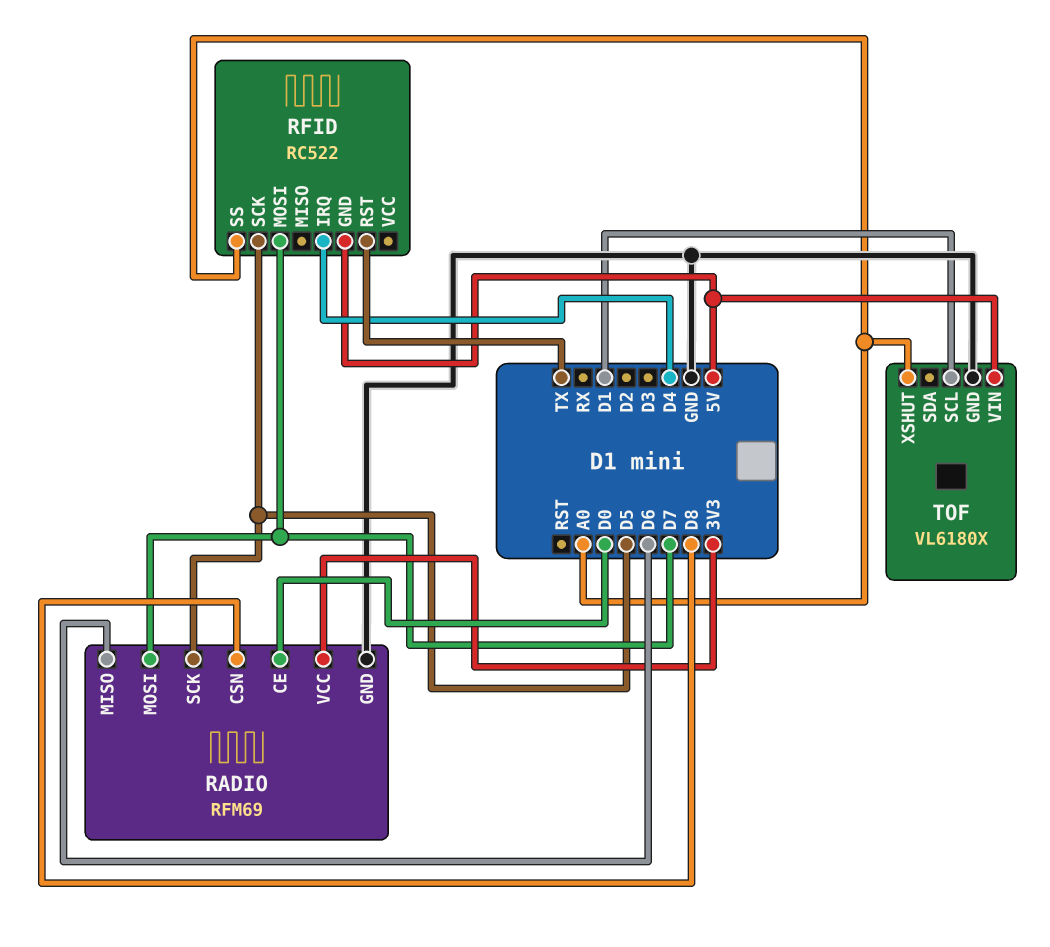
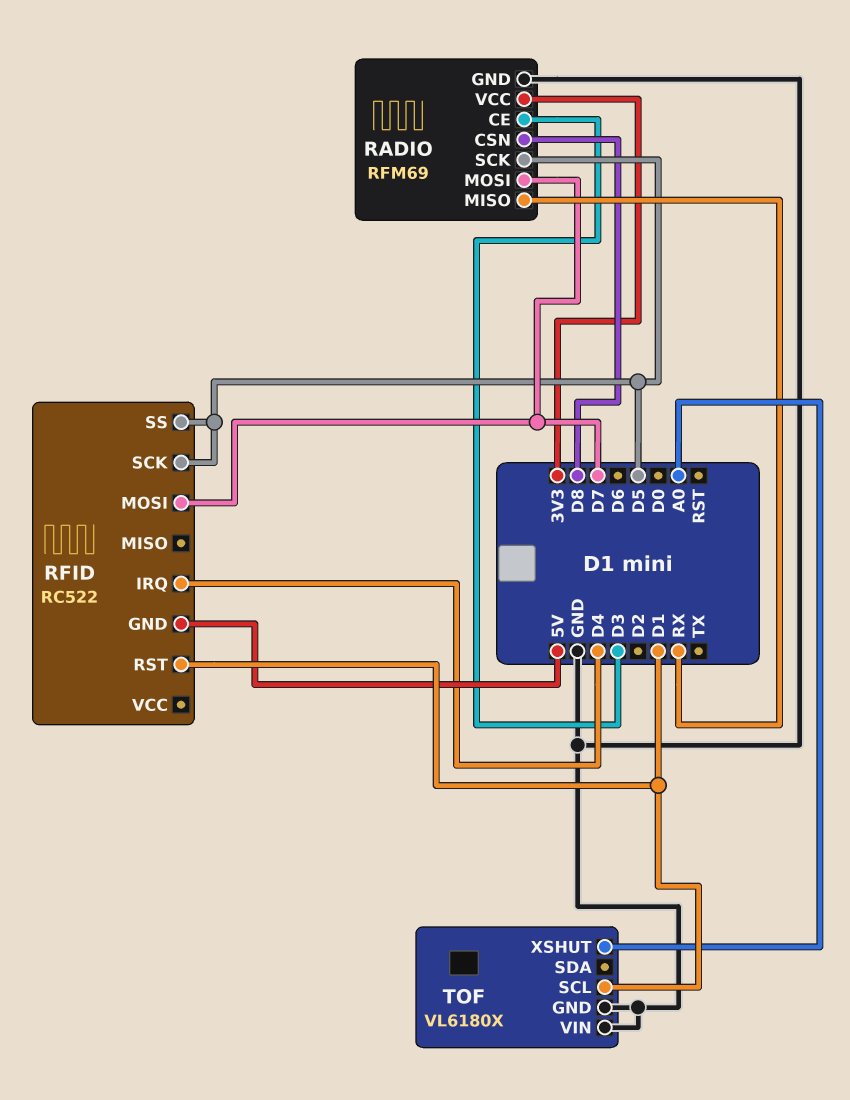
RADIO pin CE: D0 -> D3
RADIO pin MISO: D6 -> RX
RFID pin RST: TX -> D1
RFID pin SS: A0 -> D5
TOF pin VIN: 5V -> GND

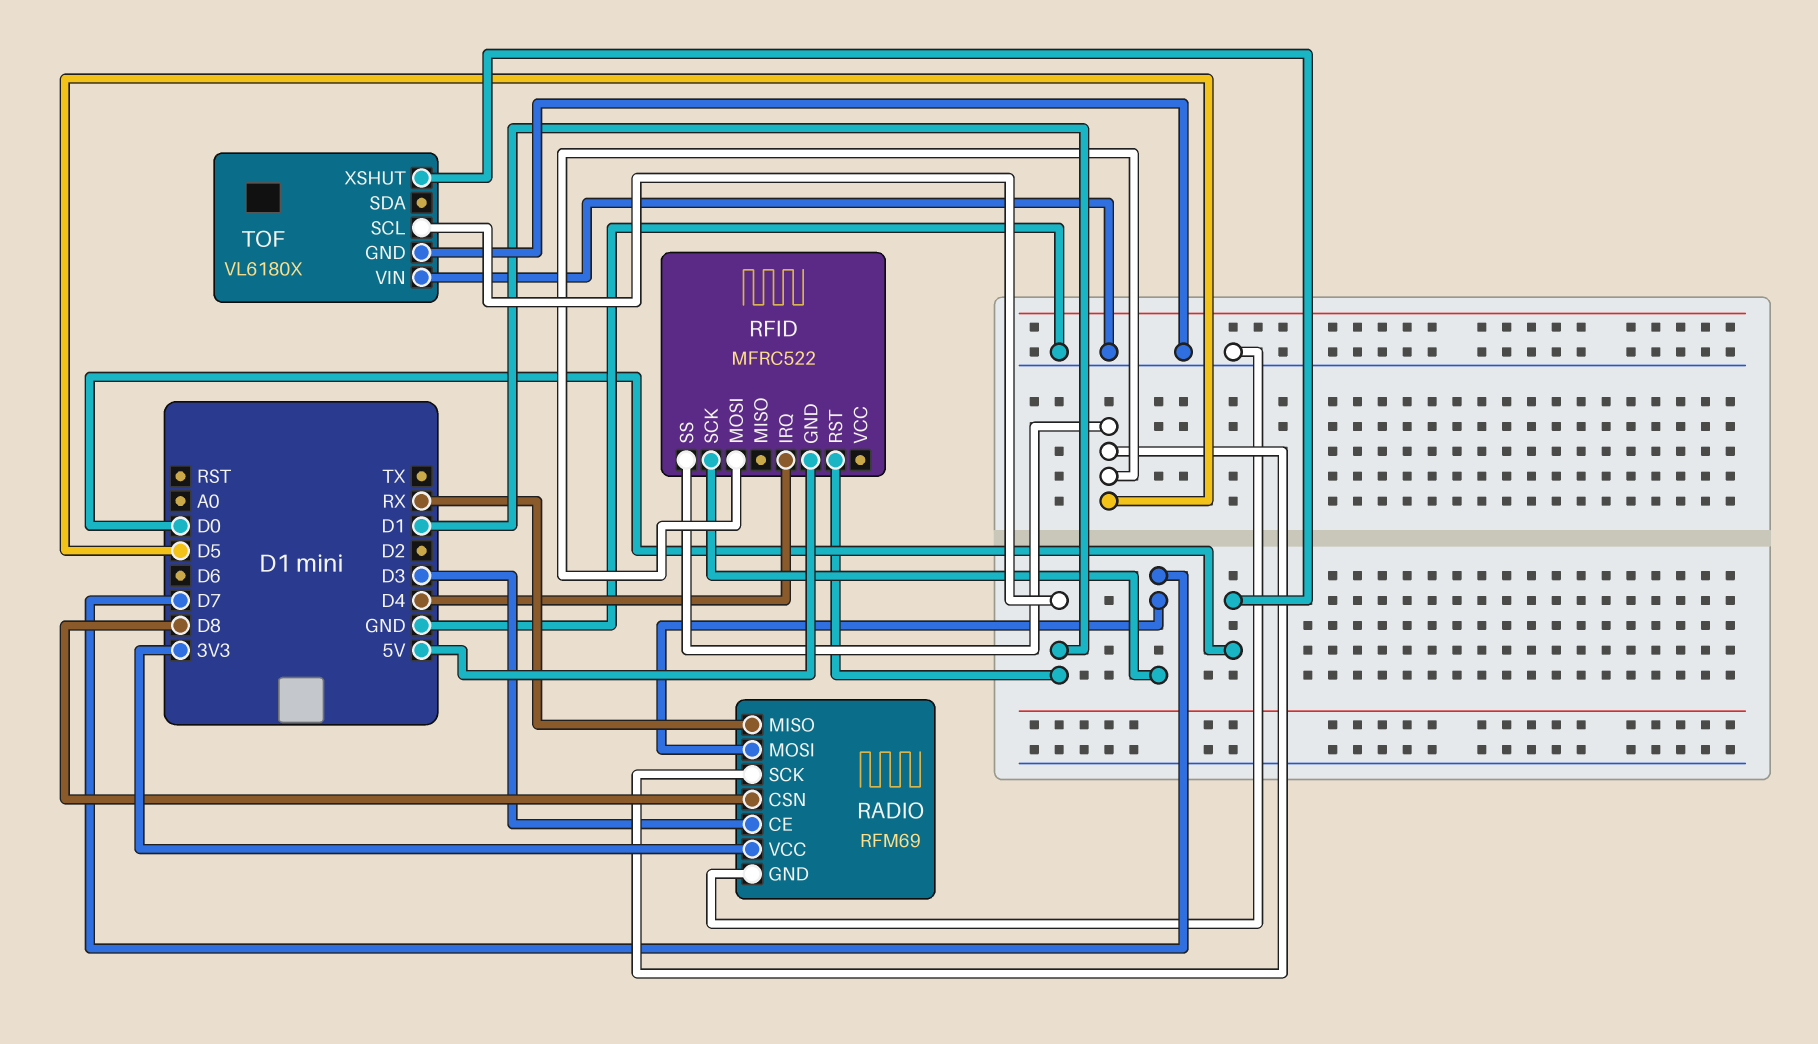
RFID: RC522 -> MFRC522
RFID pin MOSI: D7 -> D5
RFID pin SCK: D5 -> D7
TOF pin XSHUT: A0 -> D0

